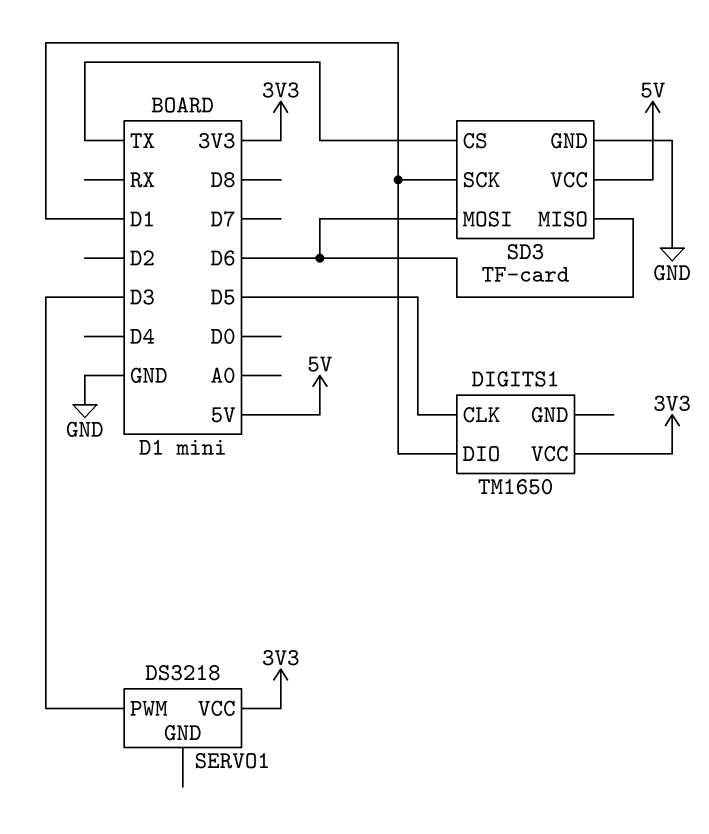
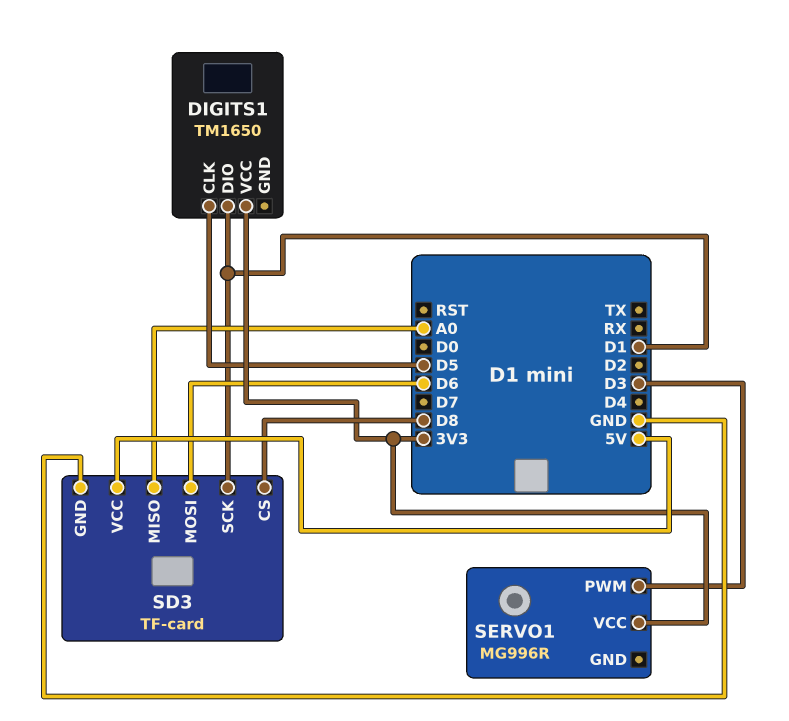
SD3 pin CS: TX -> D8
SD3 pin MISO: D6 -> A0
SERVO1: DS3218 -> MG996R

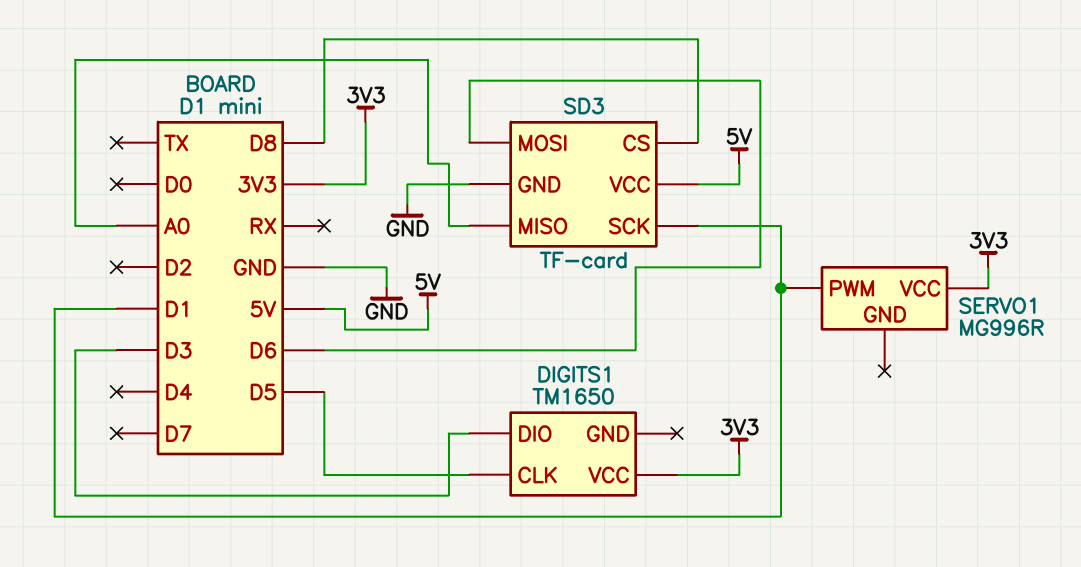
DIGITS1 pin DIO: D1 -> D3
SERVO1 pin PWM: D3 -> D1

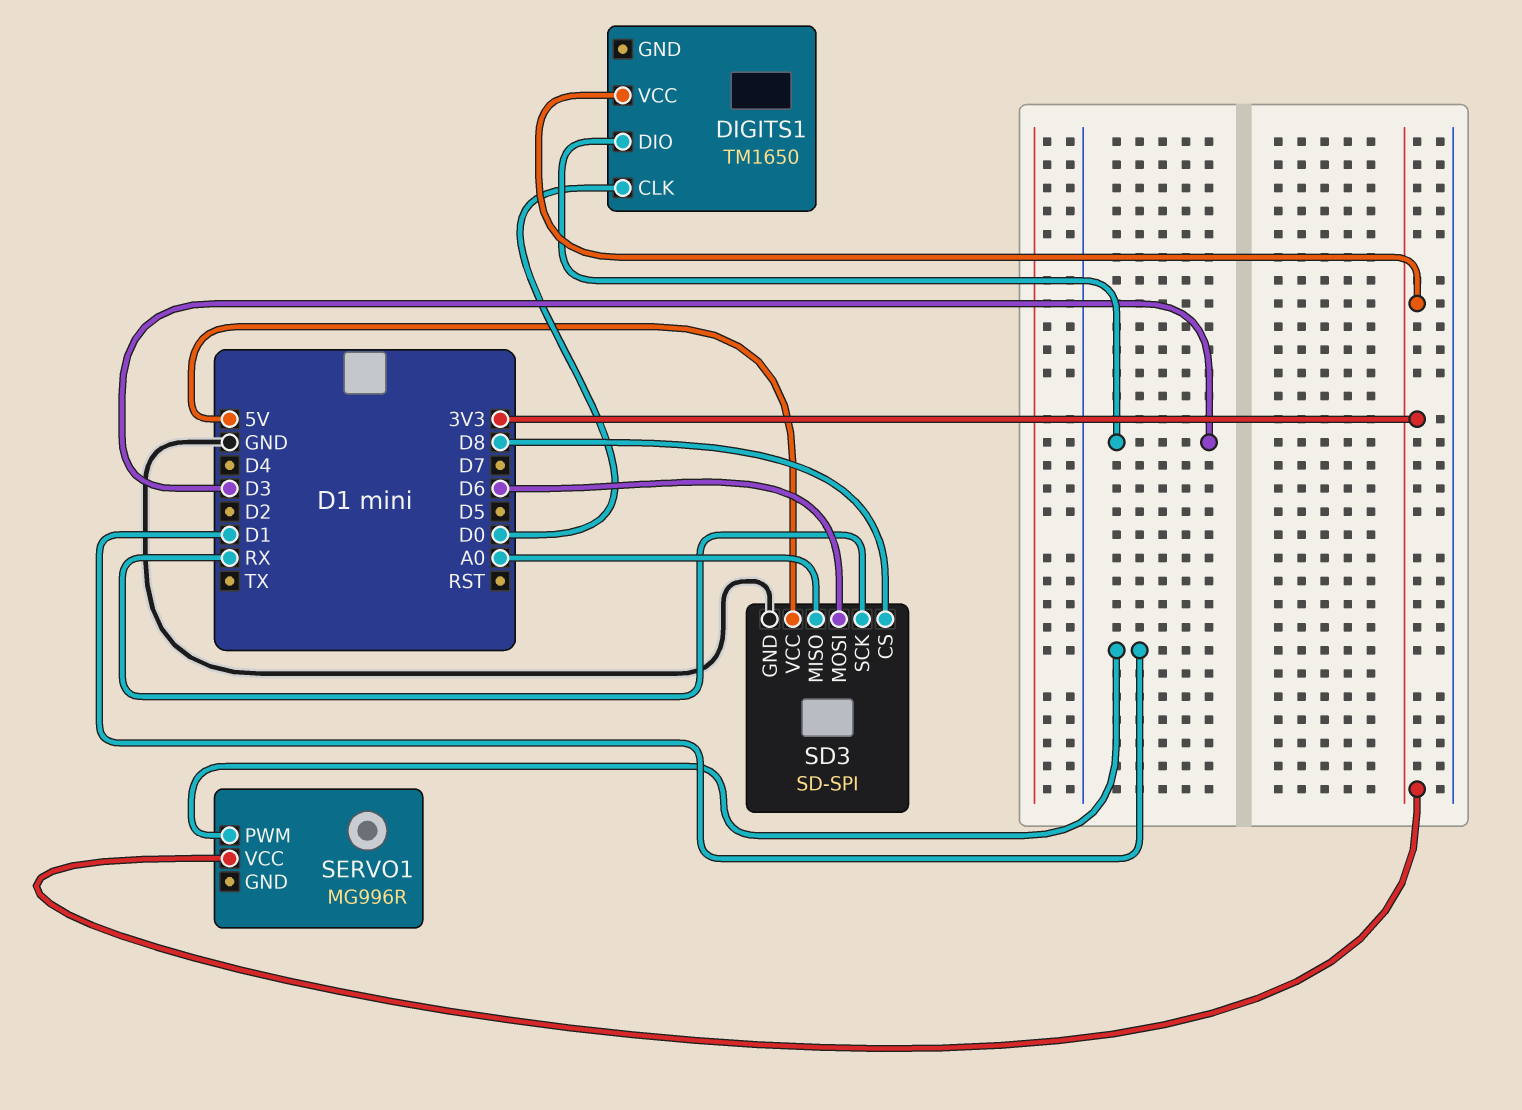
DIGITS1 pin CLK: D5 -> D0
SD3: TF-card -> SD-SPI
SD3 pin SCK: D1 -> RX

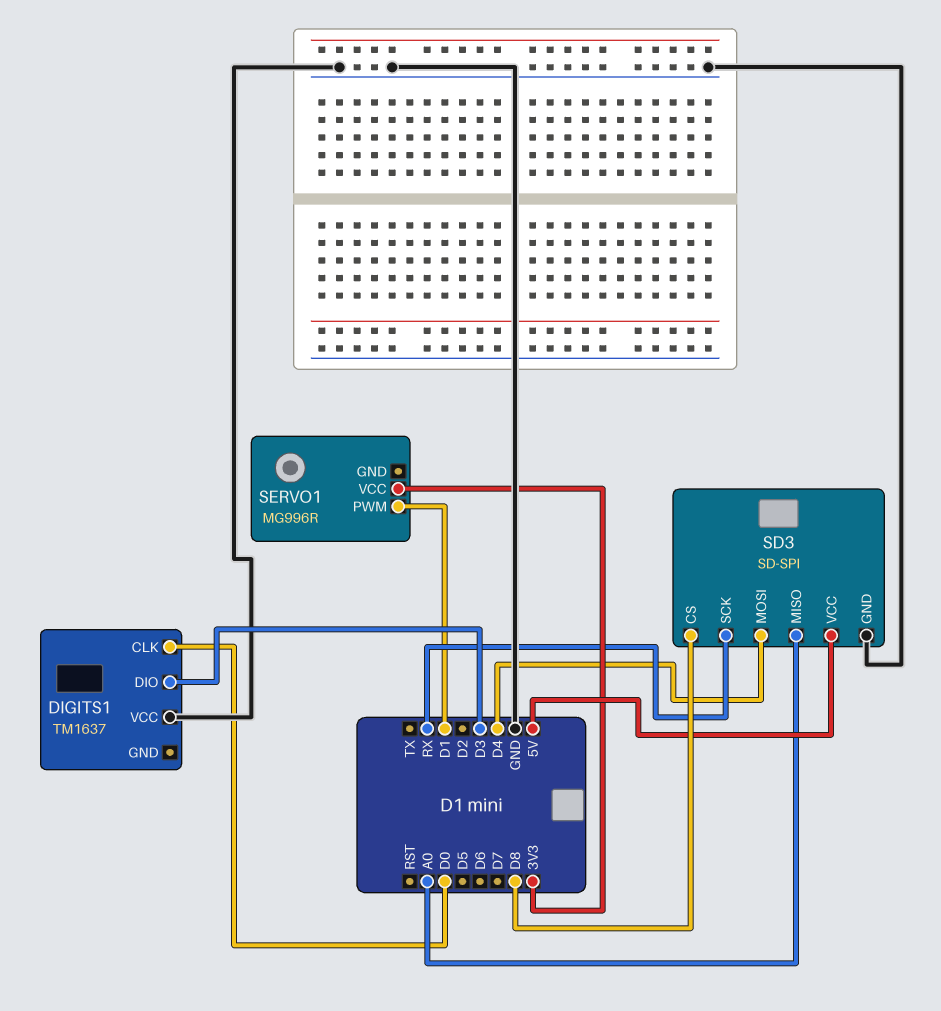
DIGITS1: TM1650 -> TM1637
DIGITS1 pin VCC: 3V3 -> GND
SD3 pin MOSI: D6 -> D4

